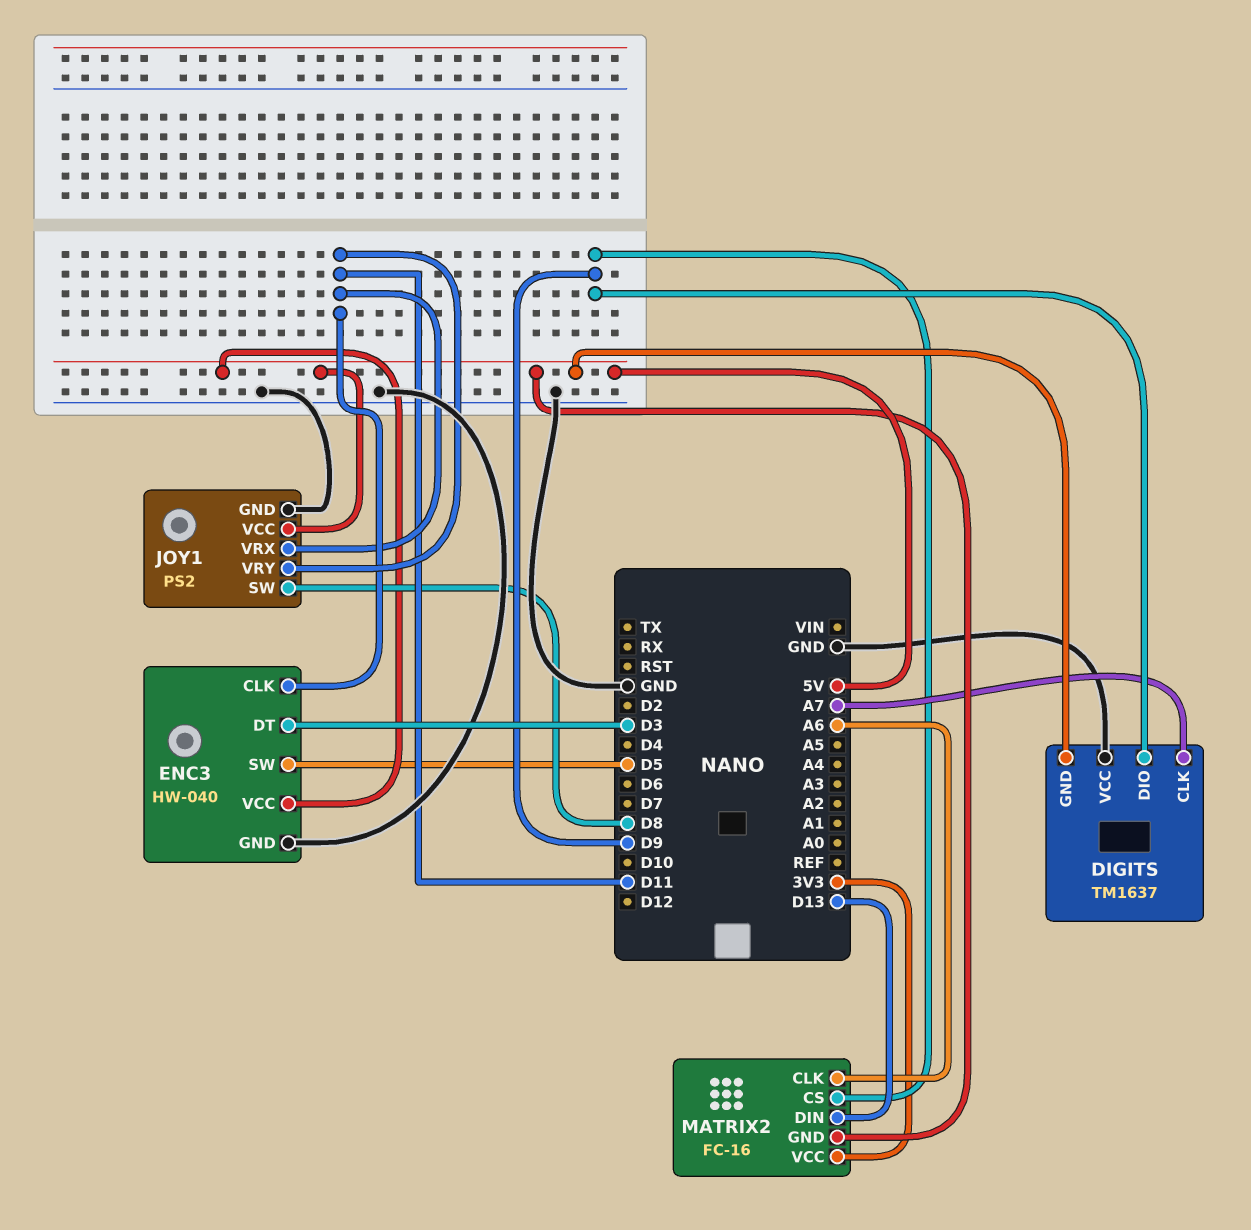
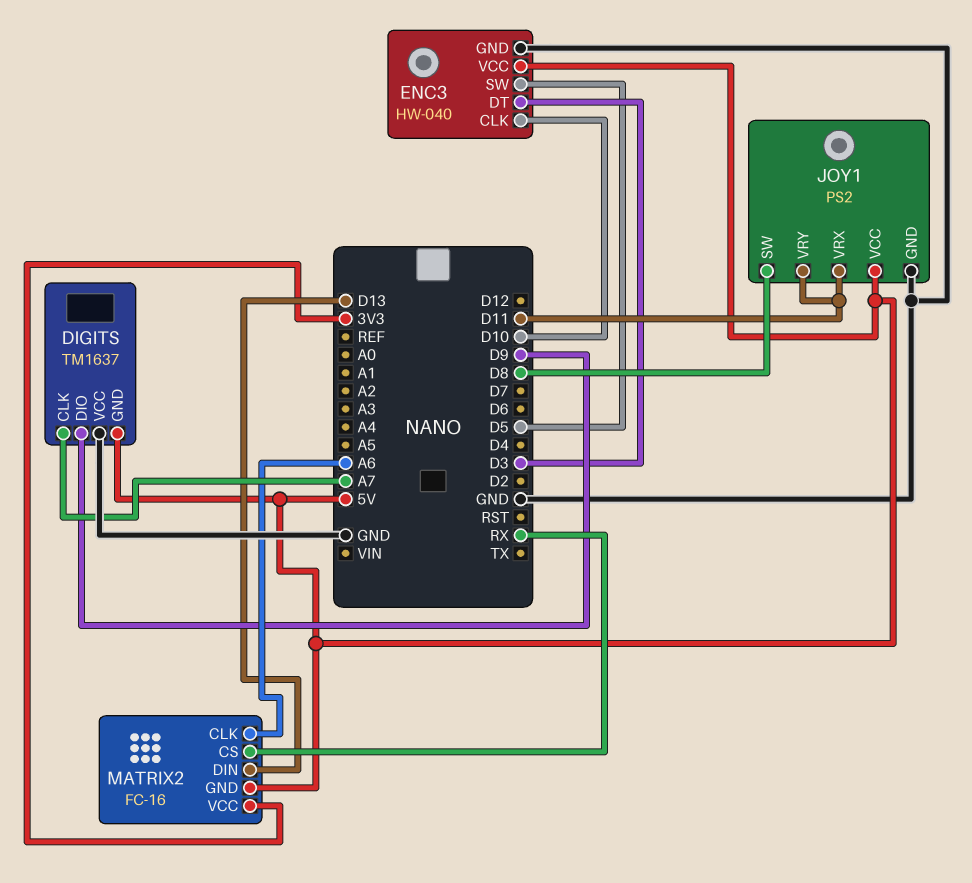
ENC3 pin CLK: D11 -> D10
MATRIX2 pin CS: D9 -> RX

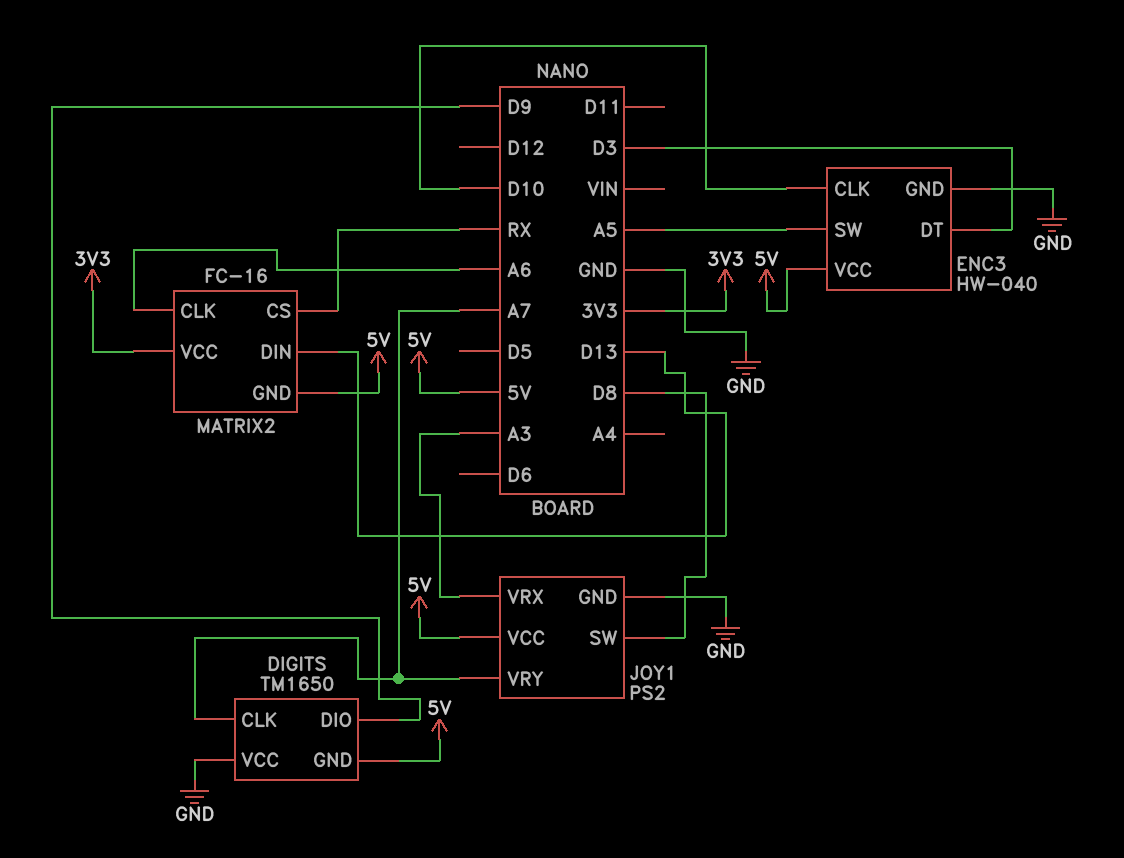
DIGITS: TM1637 -> TM1650
ENC3 pin SW: D5 -> A5
JOY1 pin VRX: D11 -> A3
JOY1 pin VRY: D11 -> A7

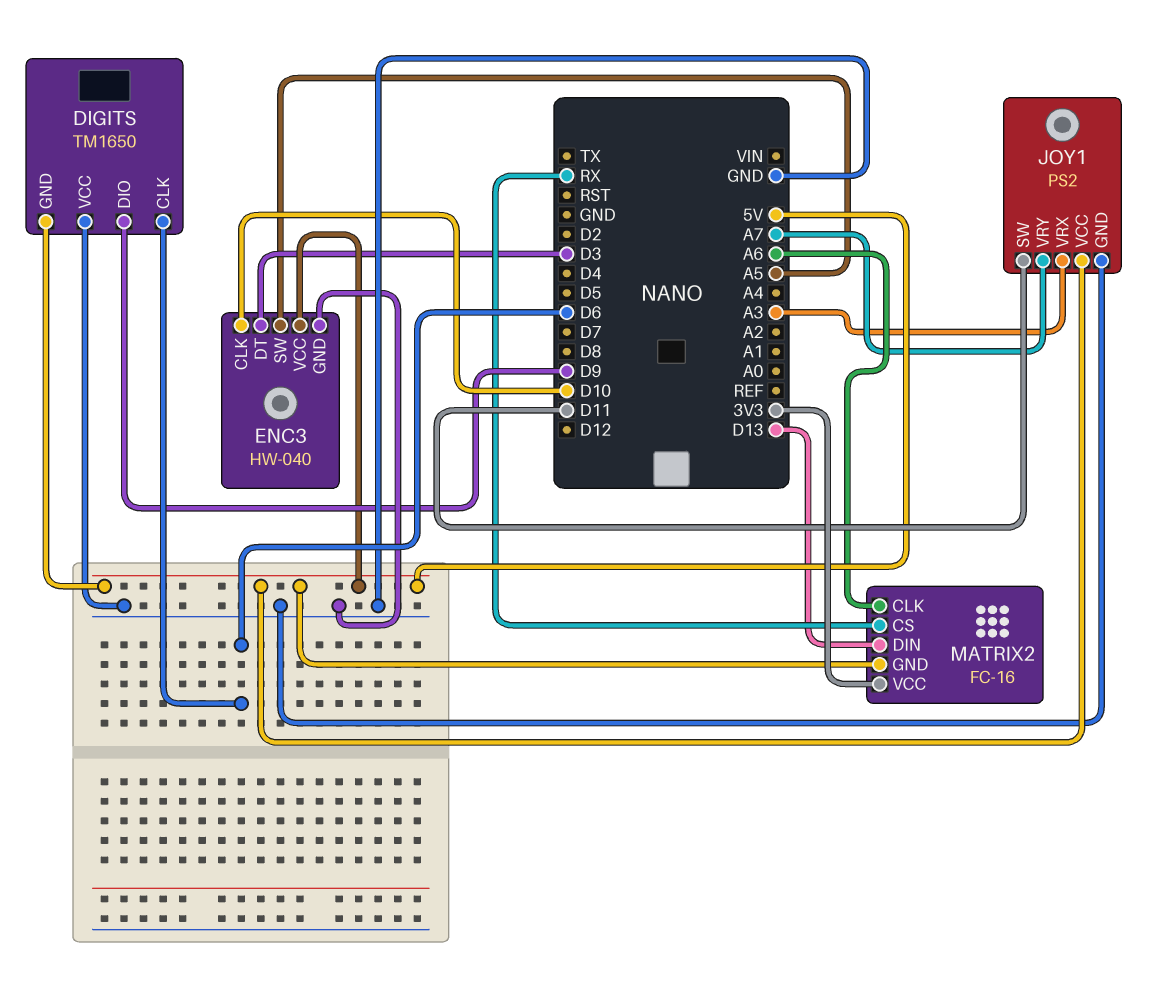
DIGITS pin CLK: A7 -> D6
JOY1 pin SW: D8 -> D11

